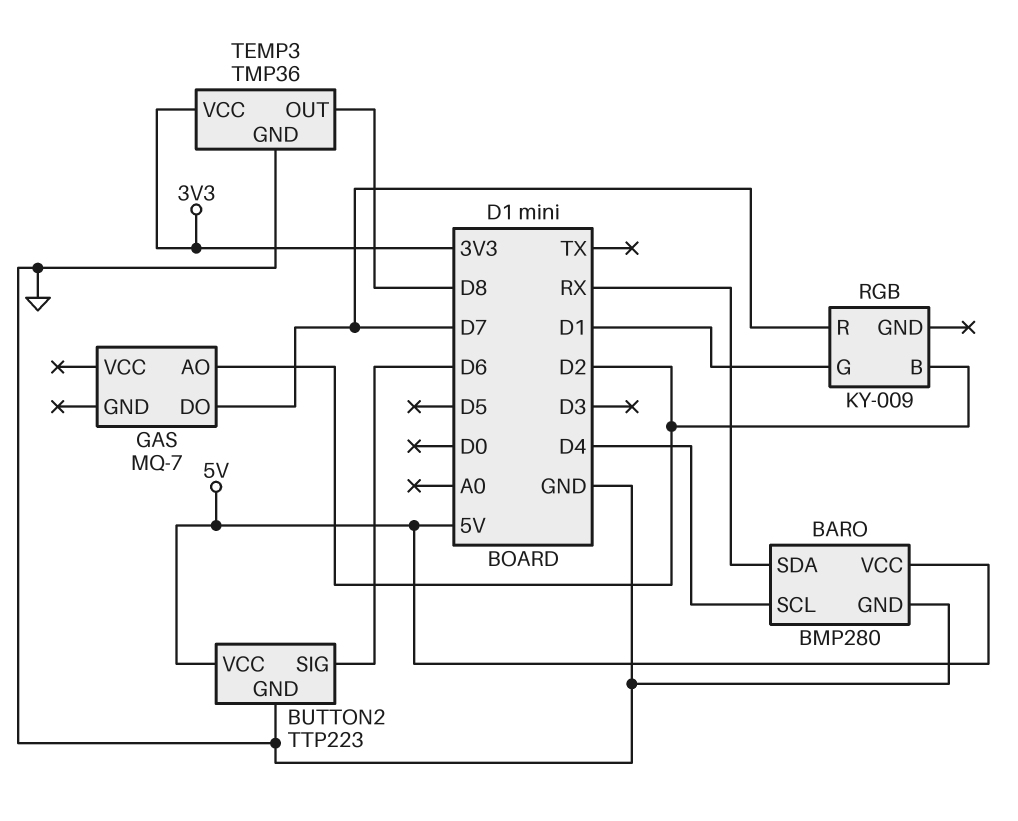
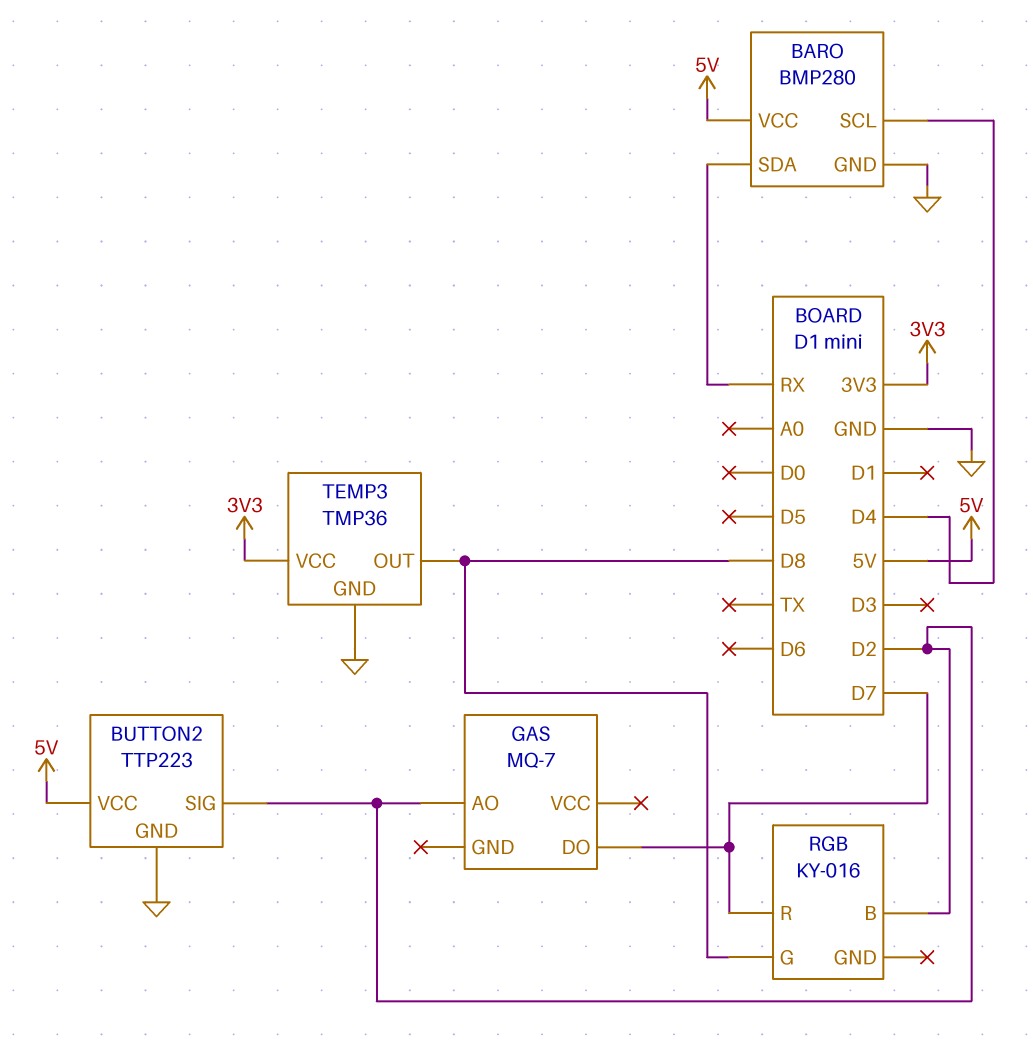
BUTTON2 pin SIG: D6 -> D2
RGB: KY-009 -> KY-016
RGB pin G: D1 -> D8

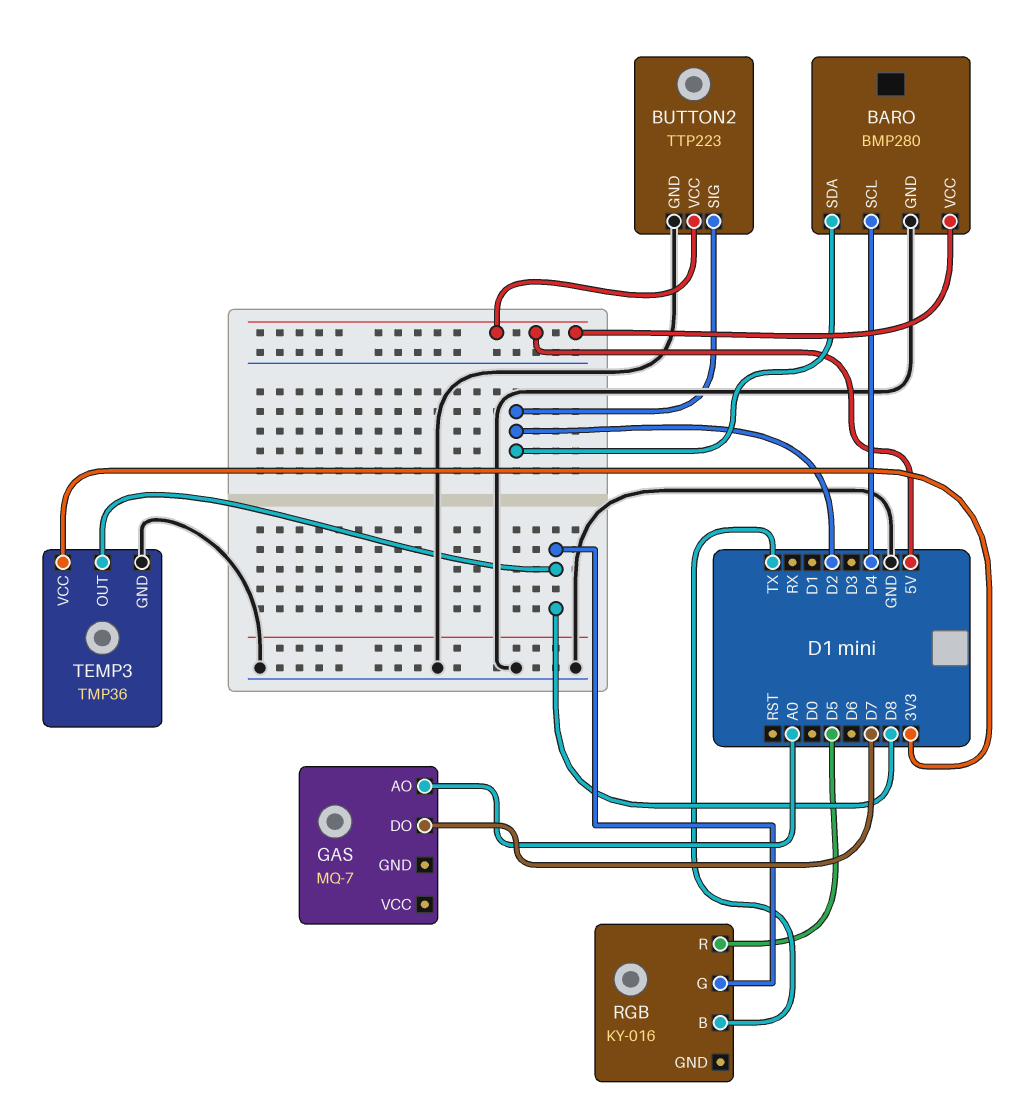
BARO pin SDA: RX -> D2
GAS pin AO: D2 -> A0
RGB pin B: D2 -> TX
RGB pin R: D7 -> D5

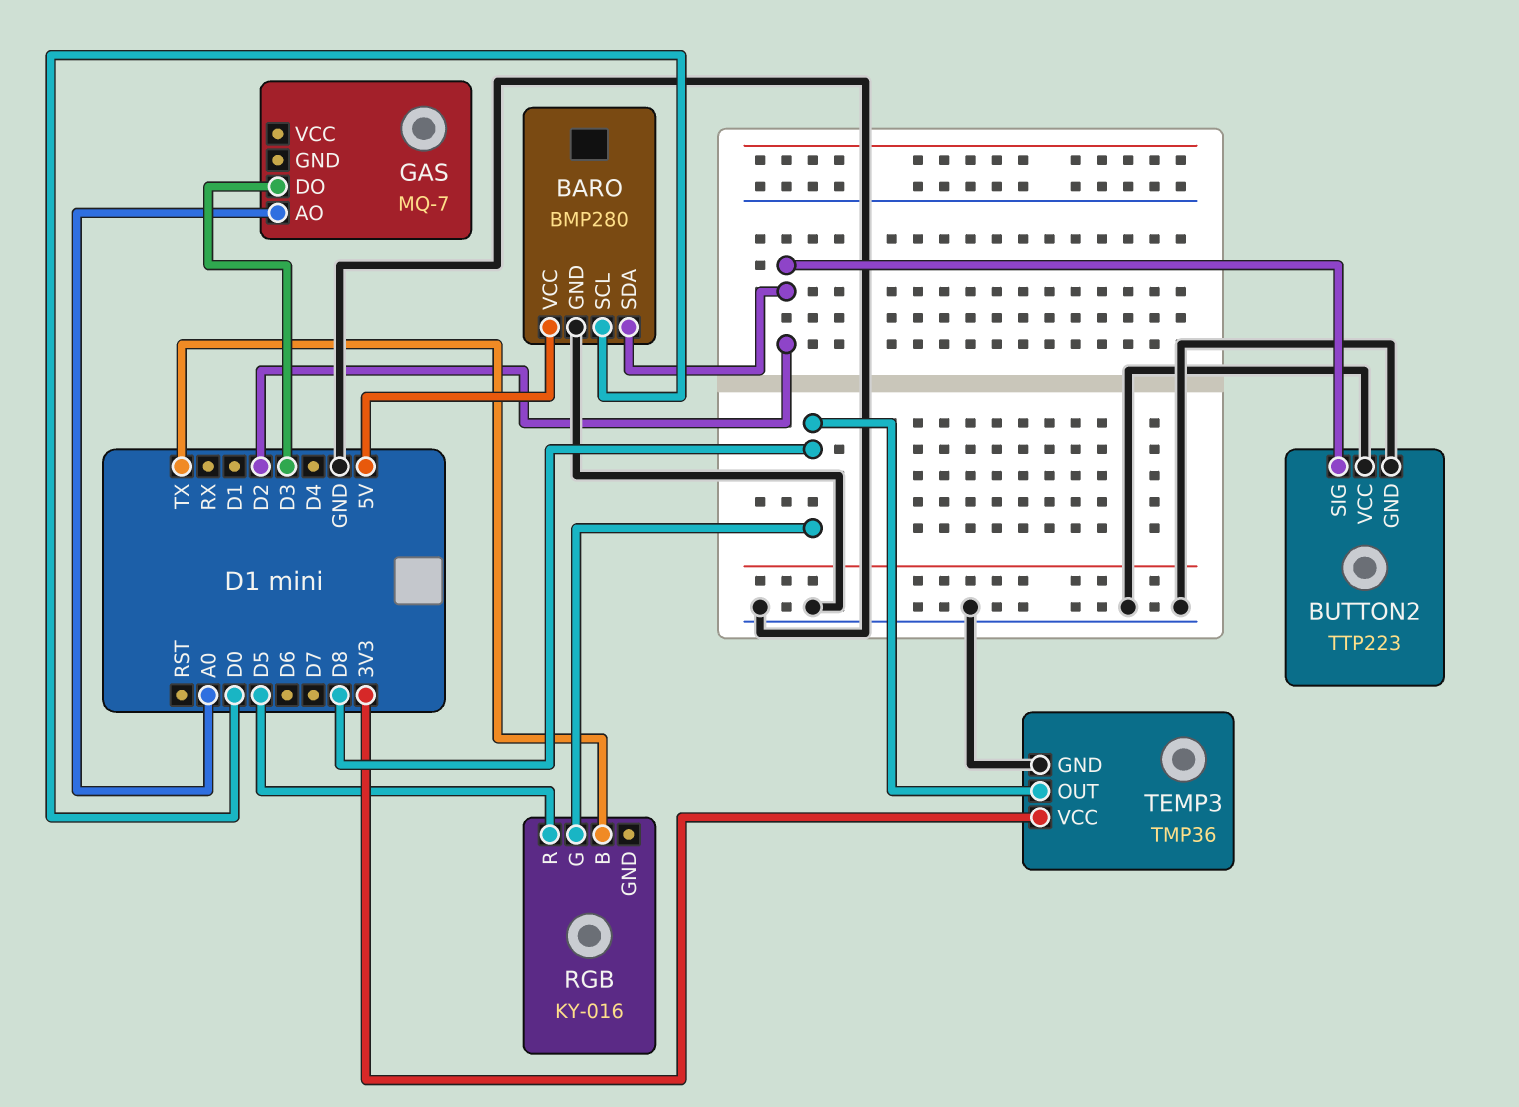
BARO pin SCL: D4 -> D0
BUTTON2 pin VCC: 5V -> GND
GAS pin DO: D7 -> D3

